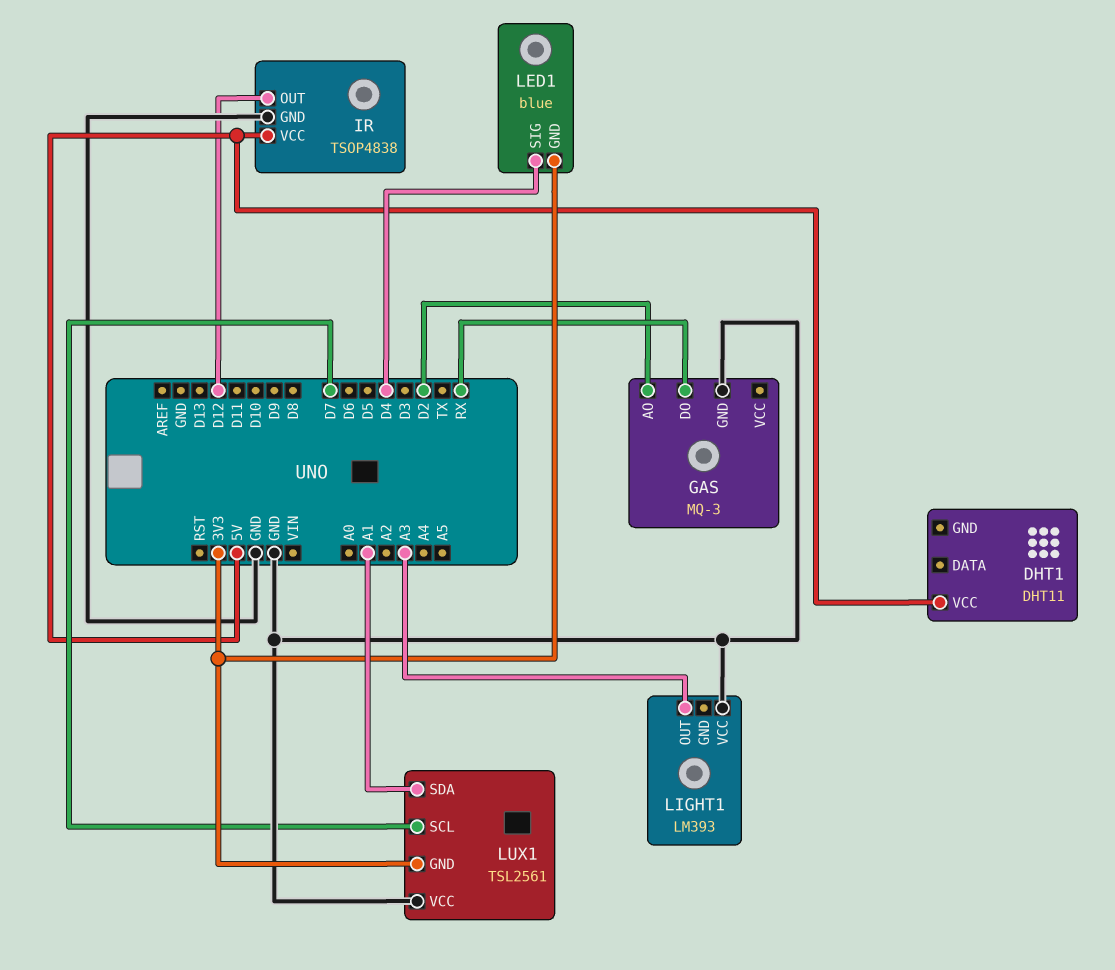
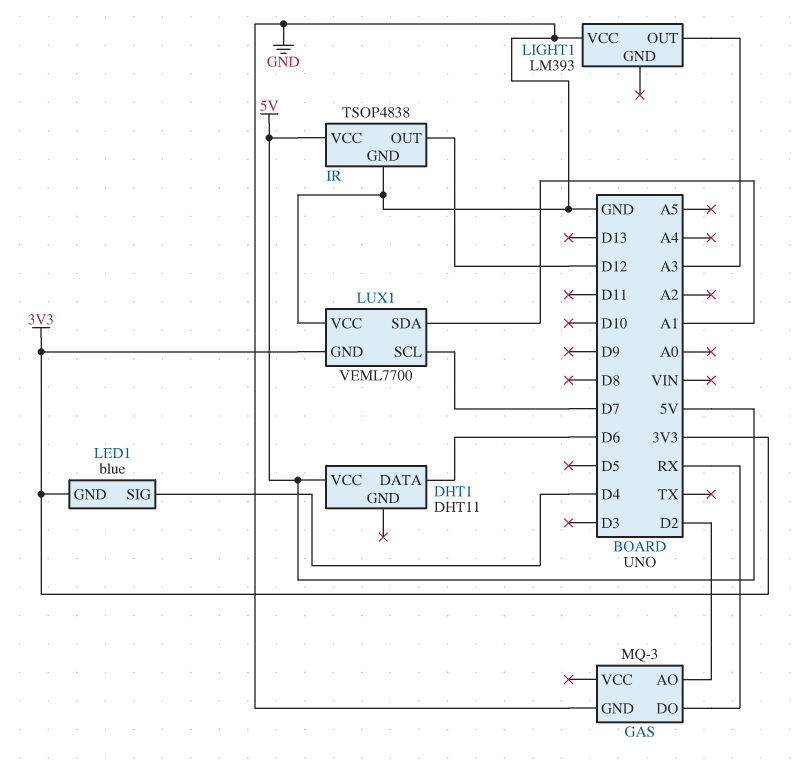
DHT1 pin DATA: none -> D6
LUX1: TSL2561 -> VEML7700

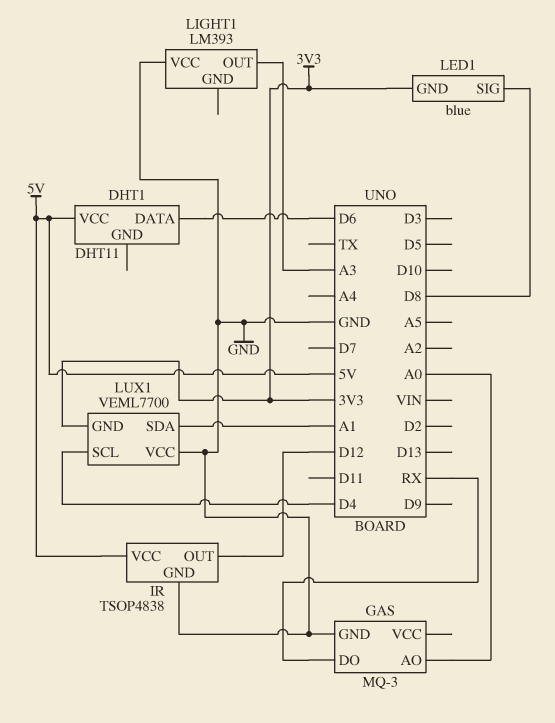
GAS pin AO: D2 -> A0
LED1 pin SIG: D4 -> D8
LUX1 pin SCL: D7 -> D4

